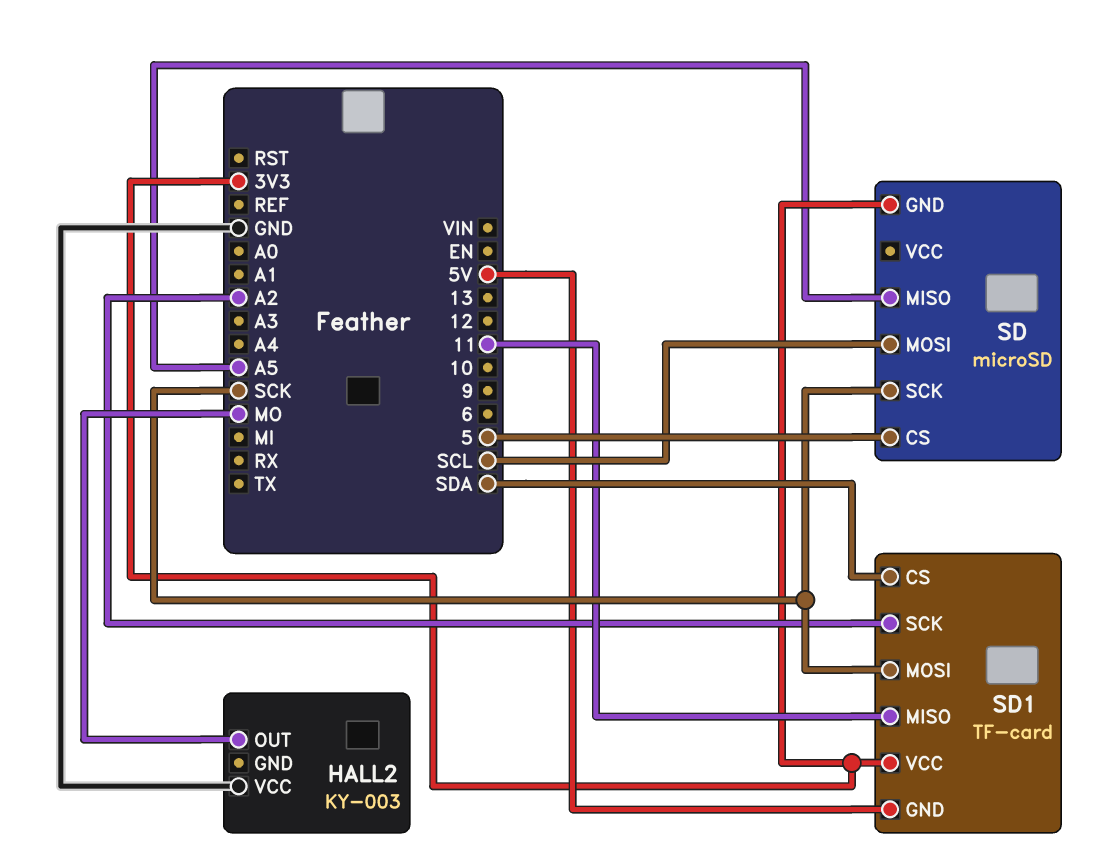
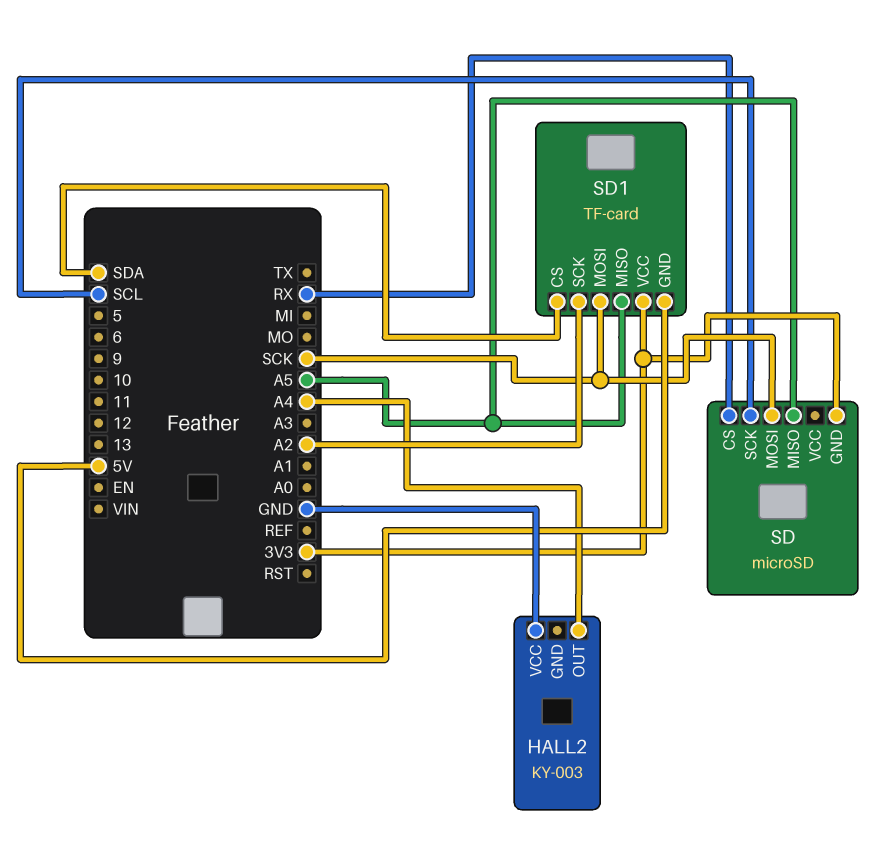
HALL2 pin OUT: MO -> A4
SD pin CS: 5 -> RX
SD pin MOSI: SCL -> SCK
SD pin SCK: SCK -> SCL
SD1 pin MISO: 11 -> A5

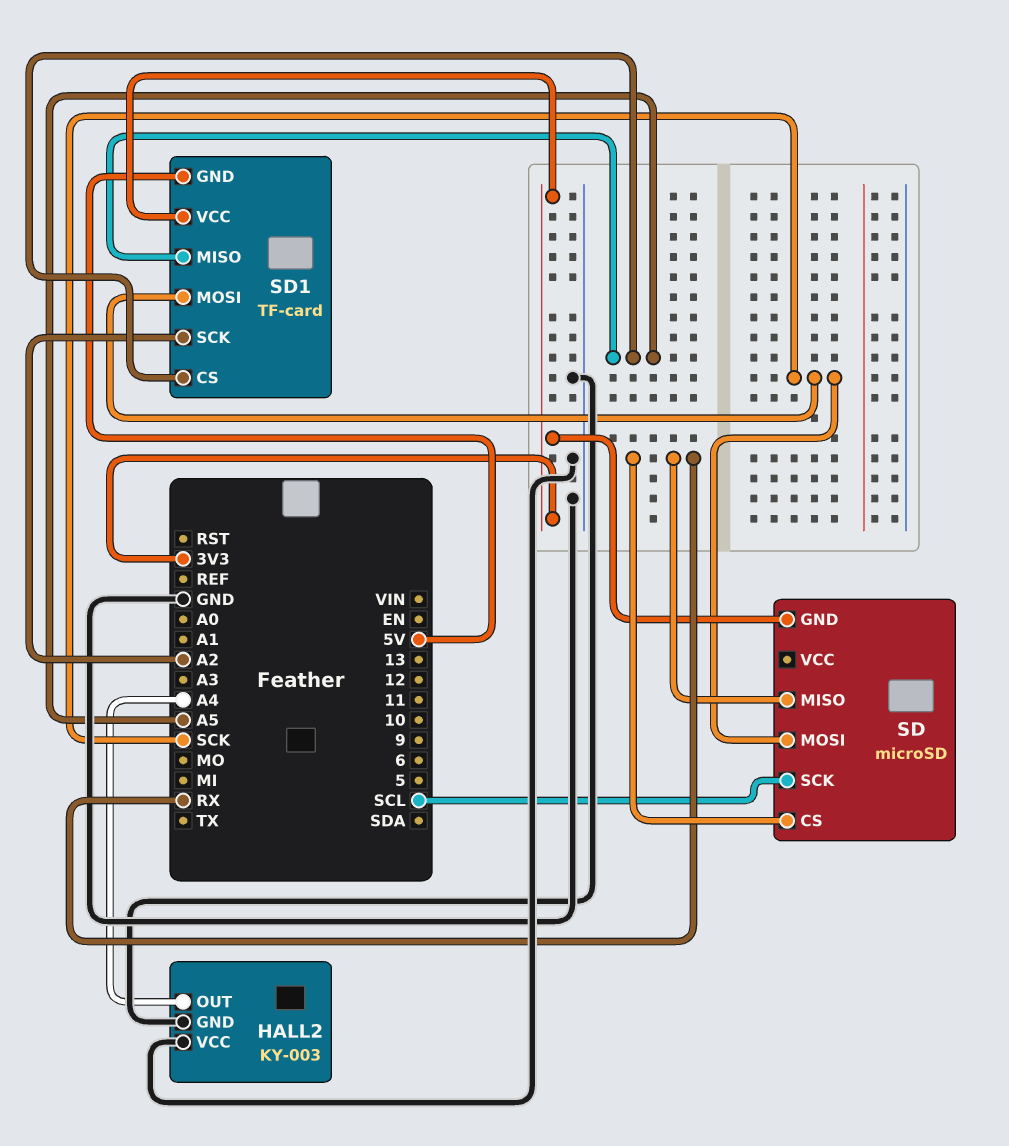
HALL2 pin GND: none -> GND
SD pin MISO: A5 -> RX
SD1 pin CS: SDA -> A5

